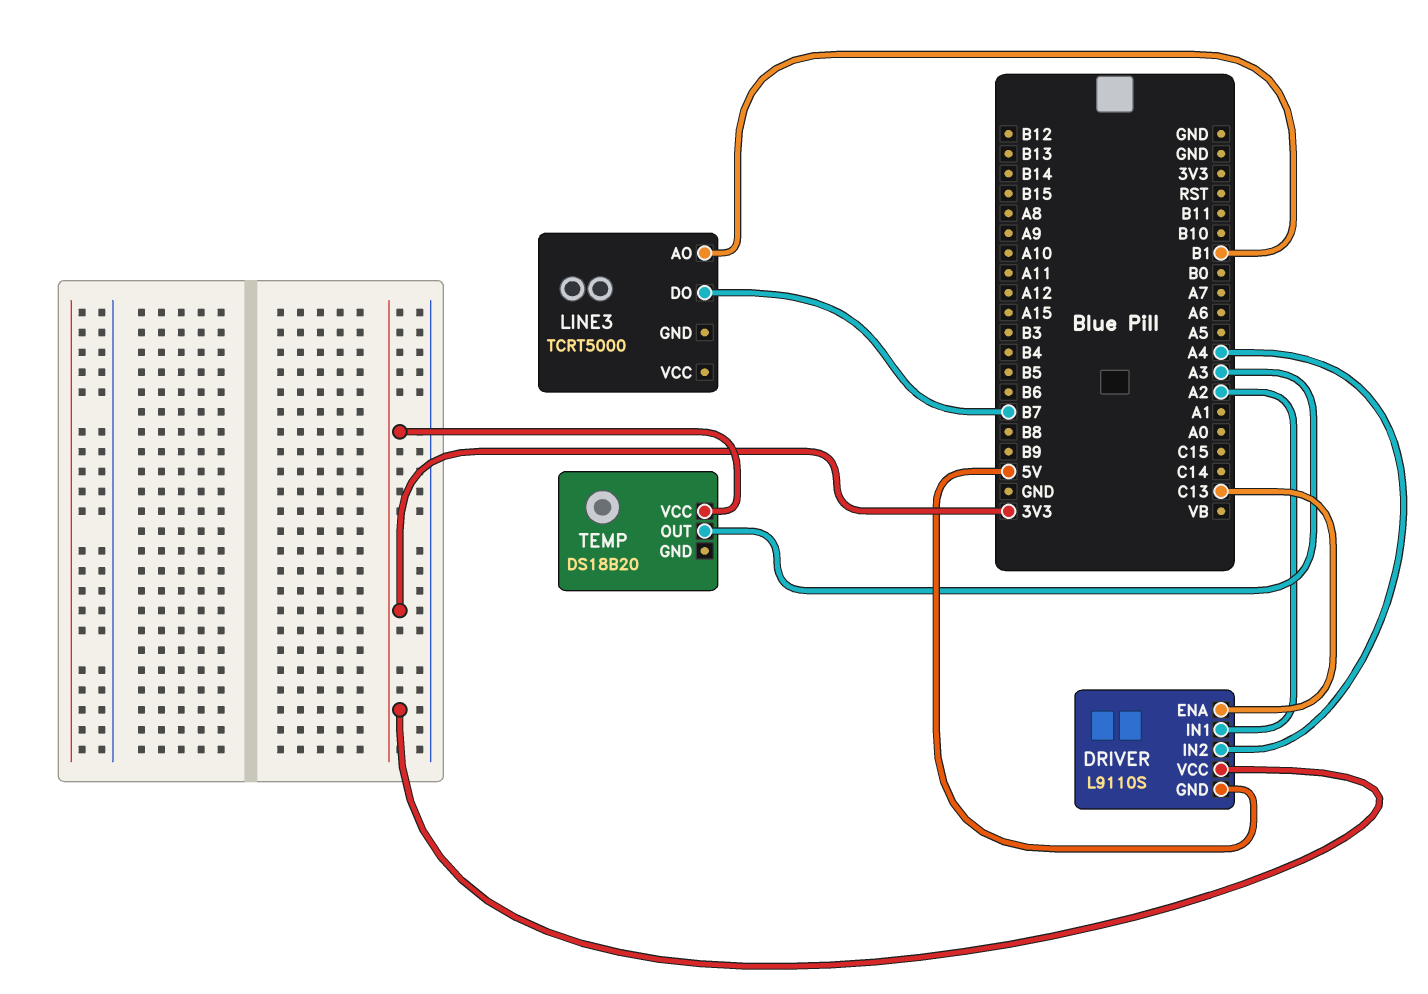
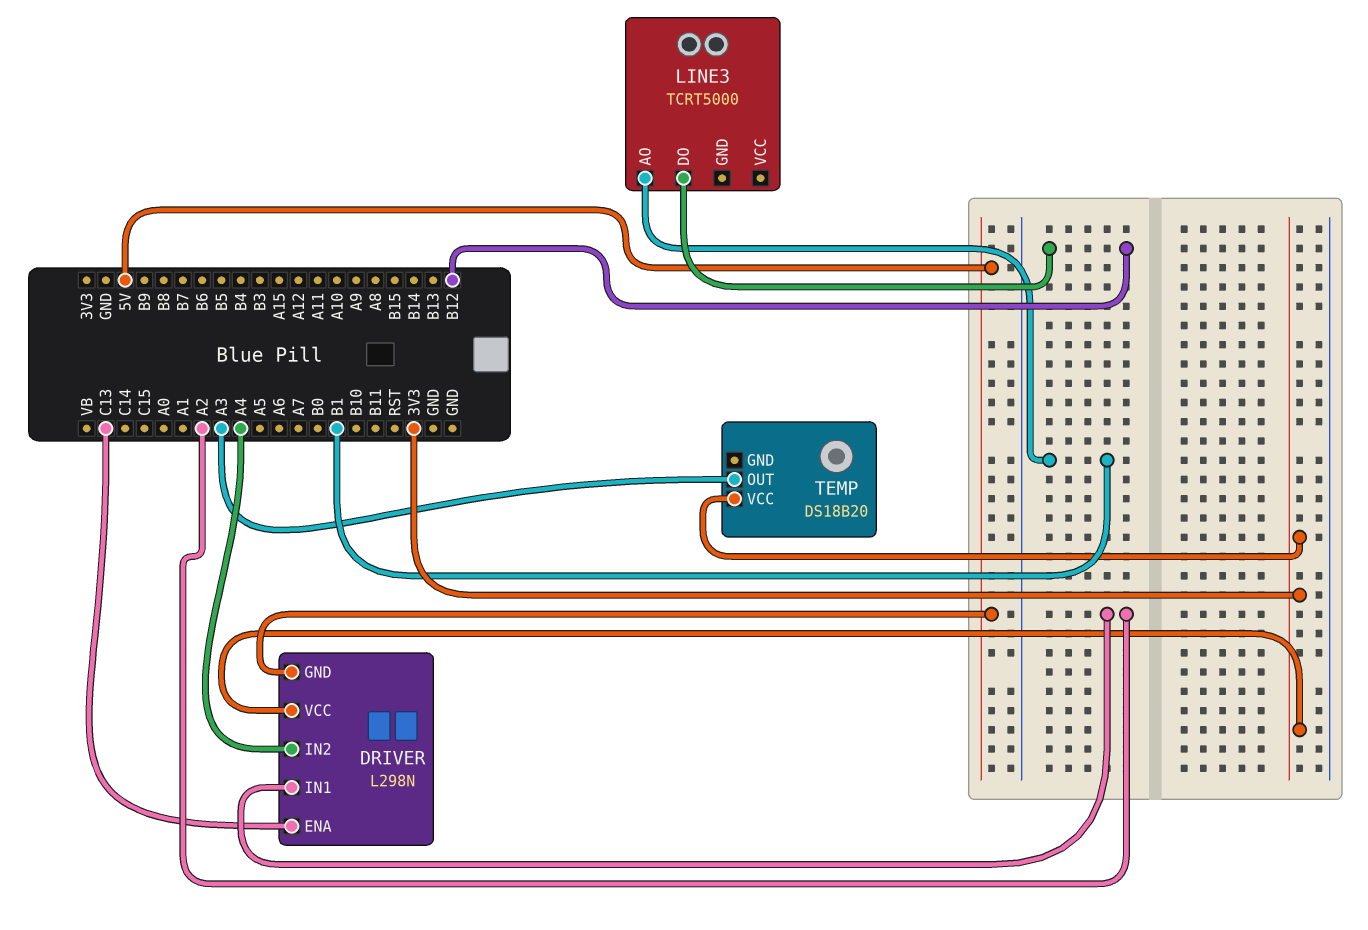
DRIVER: L9110S -> L298N
LINE3 pin DO: B7 -> B12

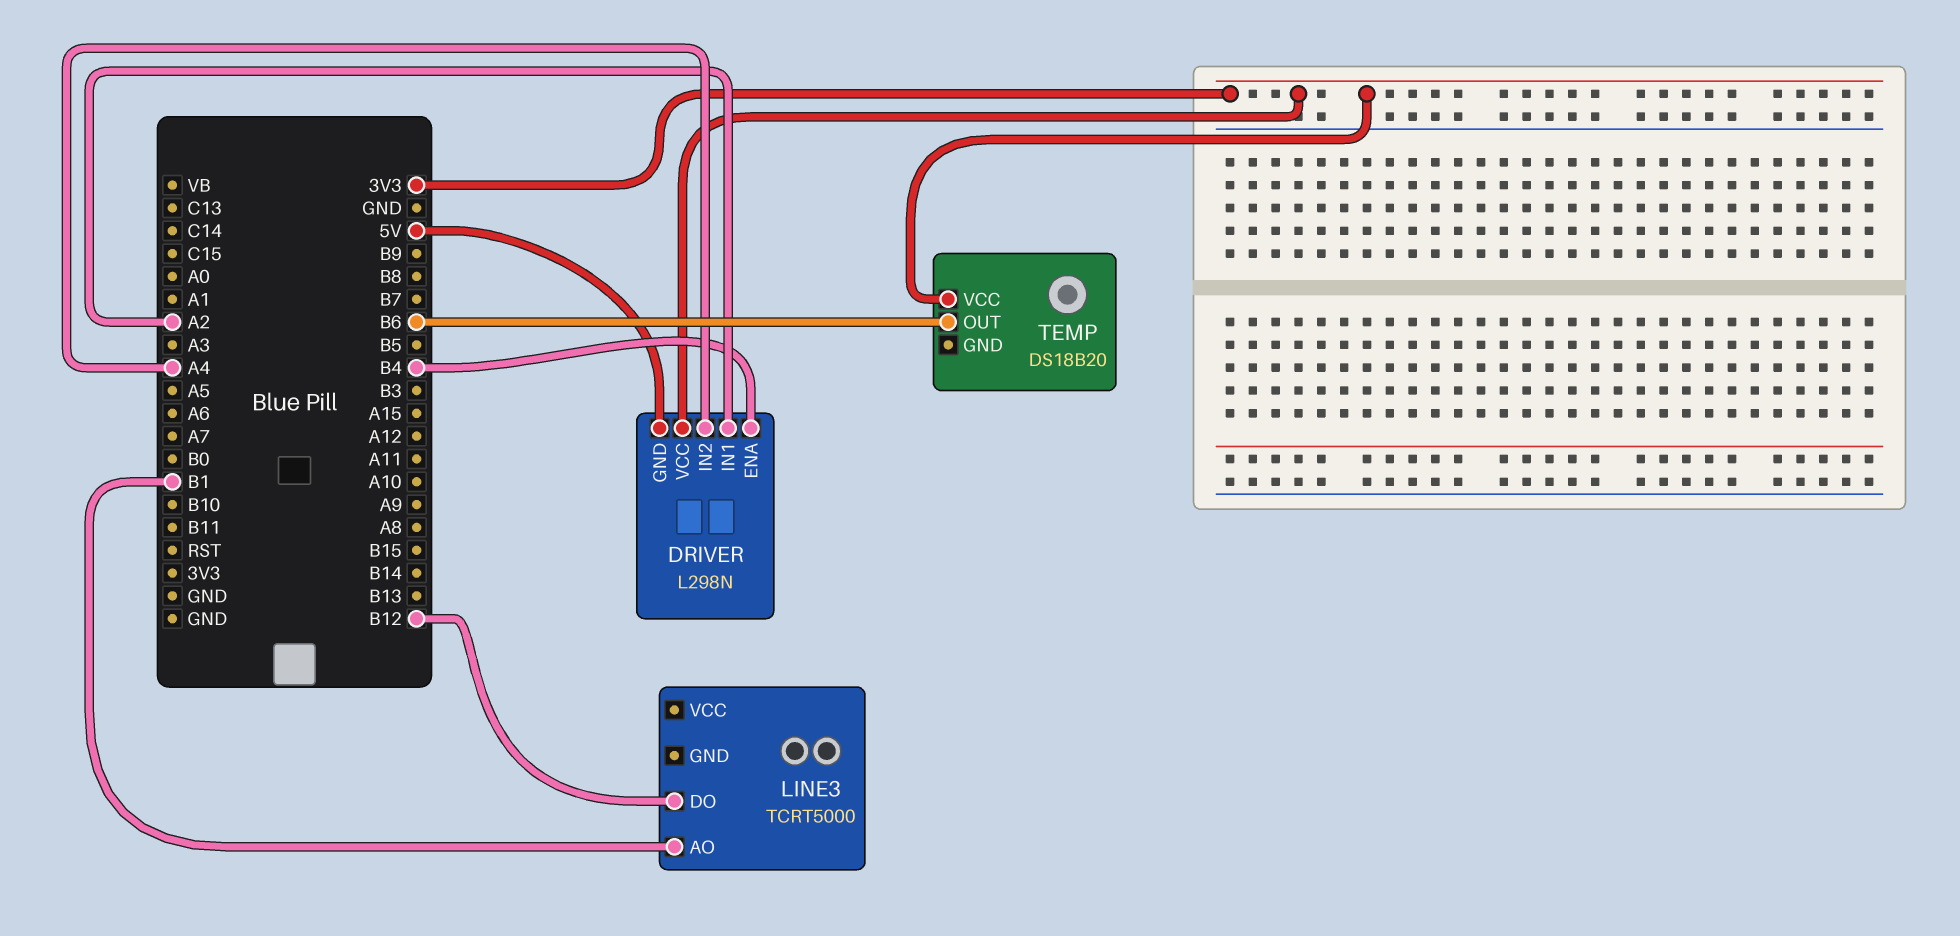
DRIVER pin ENA: C13 -> B4
TEMP pin OUT: A3 -> B6

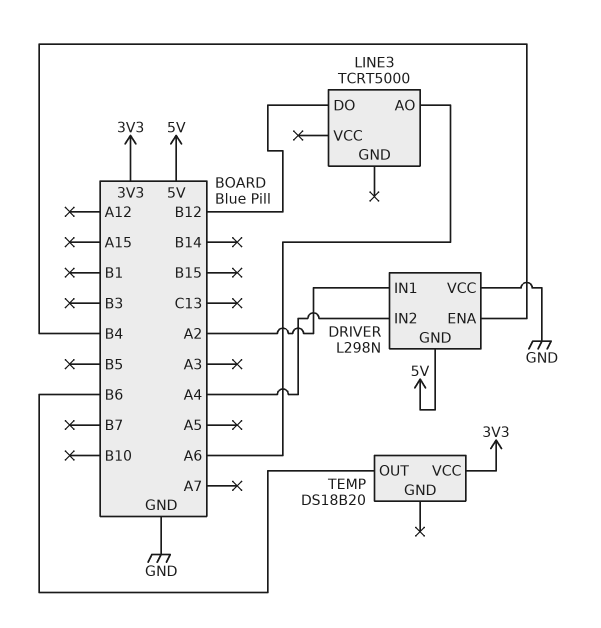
DRIVER pin VCC: 3V3 -> GND
LINE3 pin AO: B1 -> A6

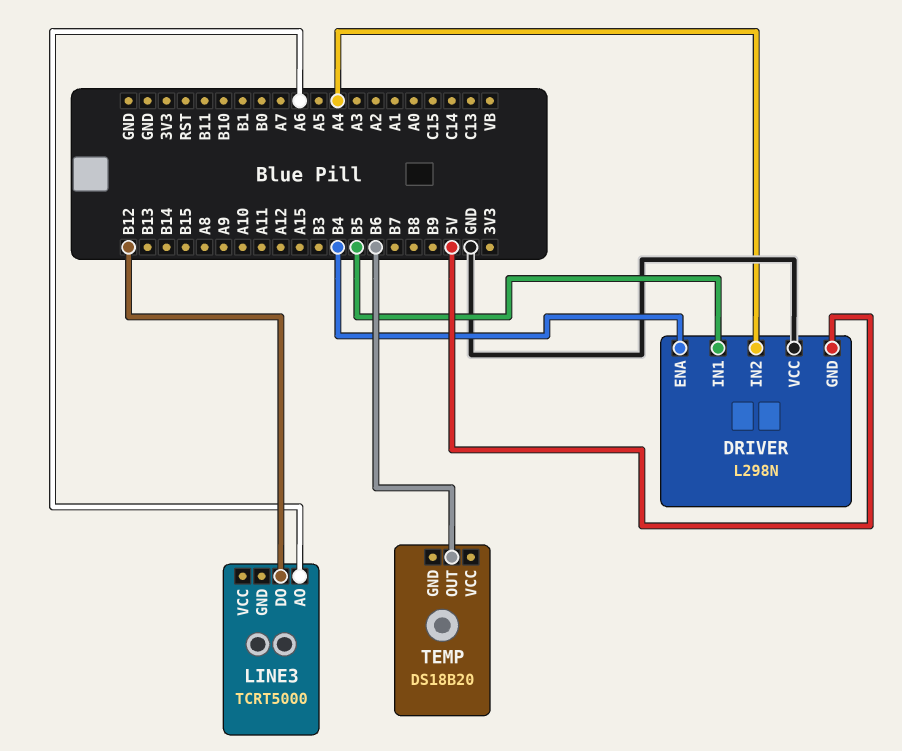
DRIVER pin IN1: A2 -> B5
TEMP pin VCC: 3V3 -> none

